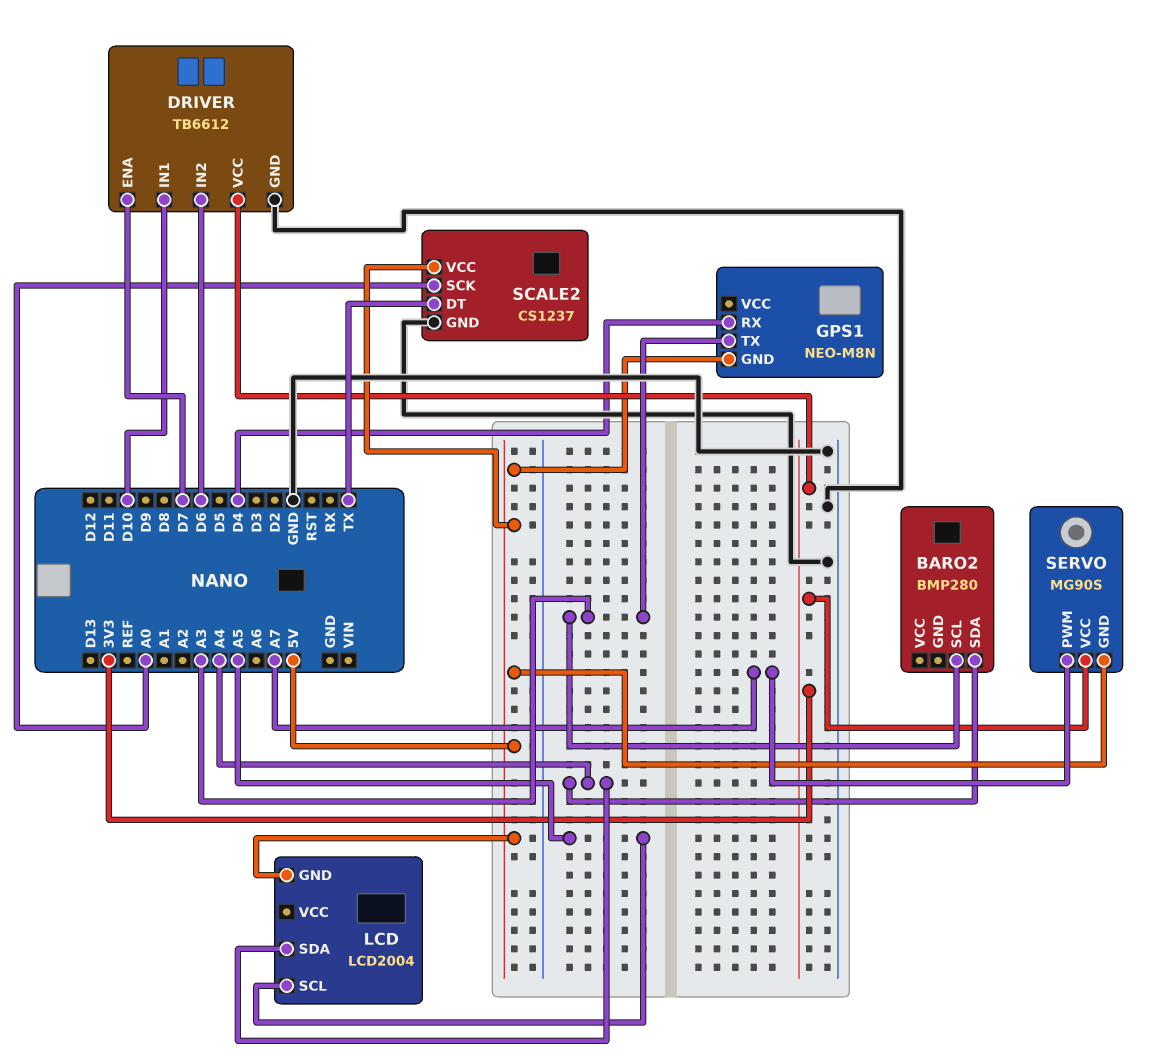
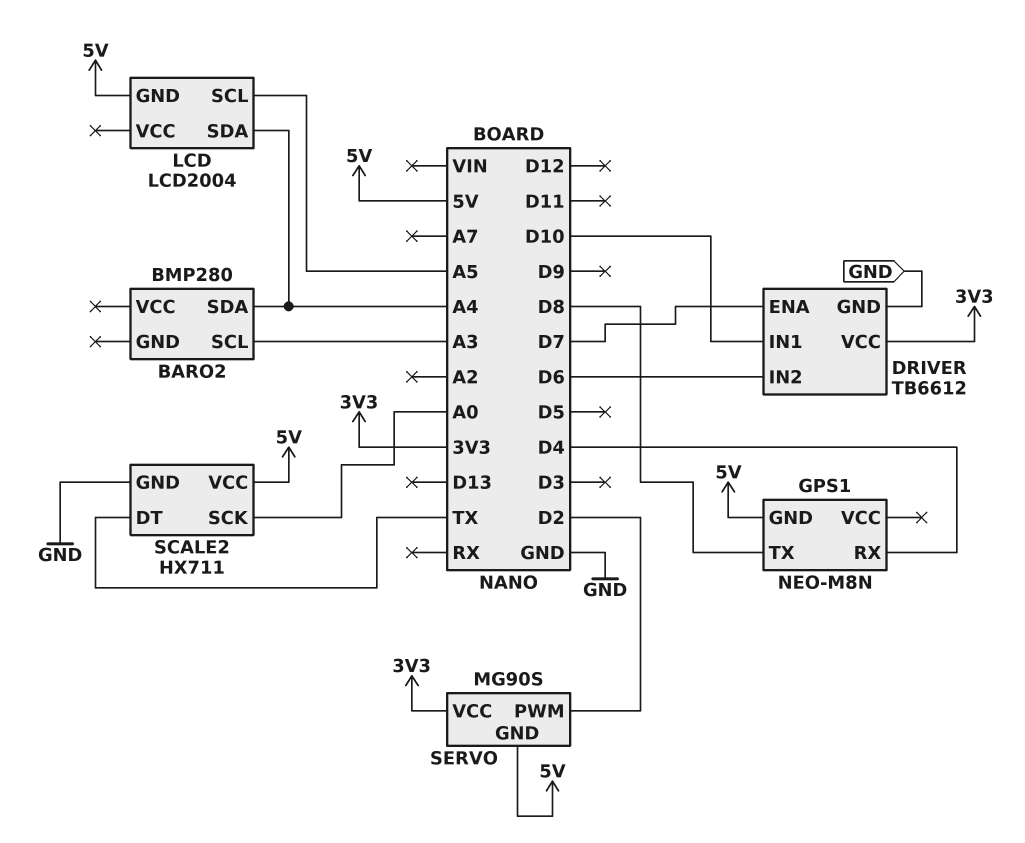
GPS1 pin TX: A3 -> D8
SCALE2: CS1237 -> HX711
SERVO pin PWM: A7 -> D2

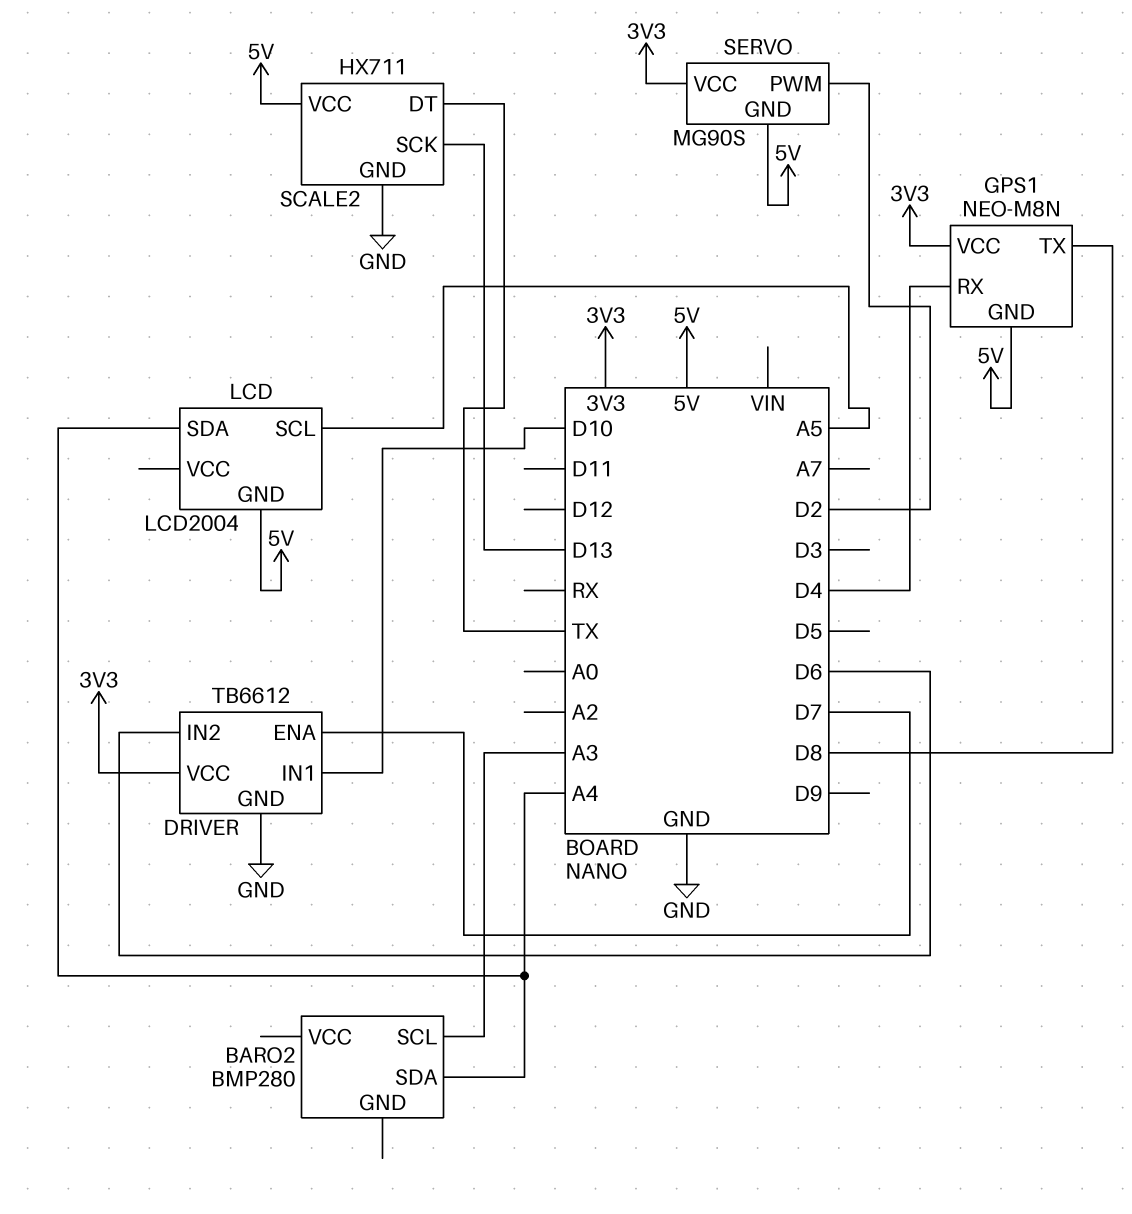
GPS1 pin VCC: none -> 3V3
SCALE2 pin SCK: A0 -> D13

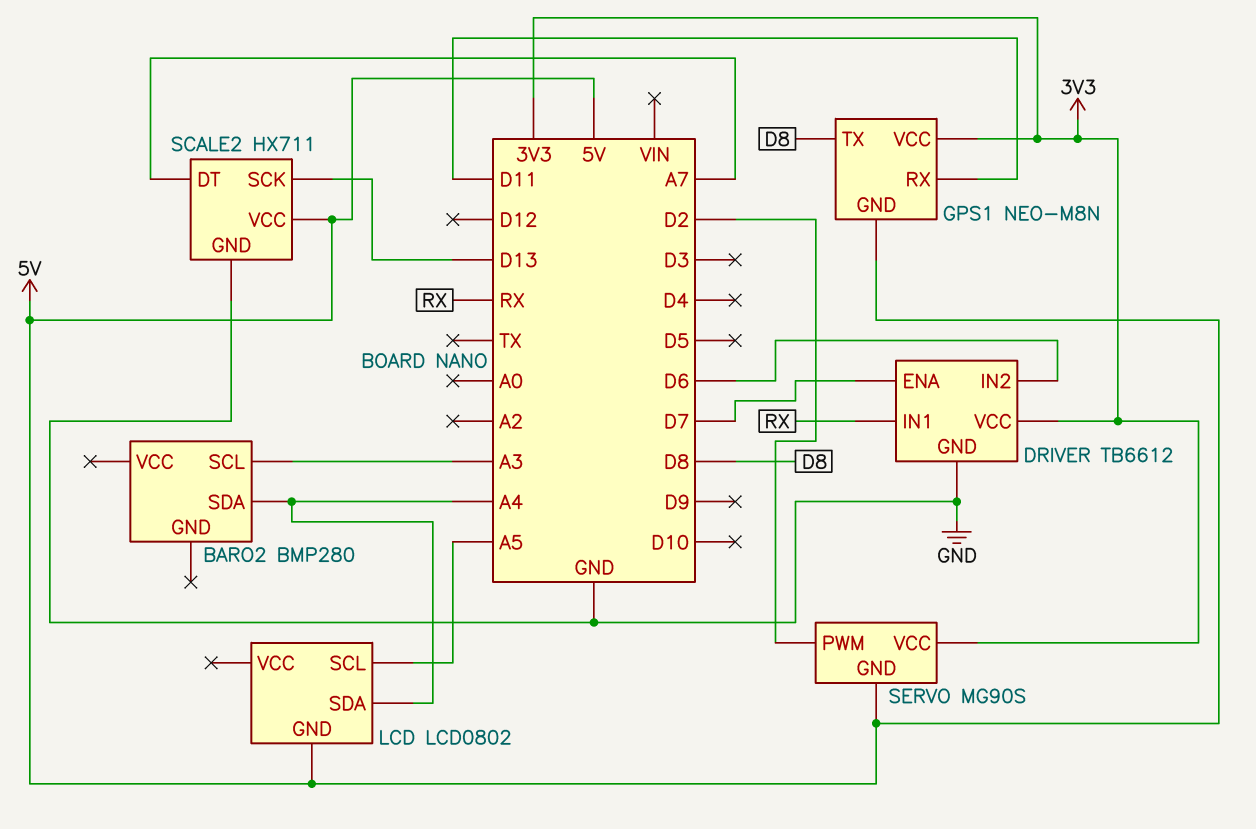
DRIVER pin IN1: D10 -> RX
GPS1 pin RX: D4 -> D11
LCD: LCD2004 -> LCD0802
SCALE2 pin DT: TX -> A7

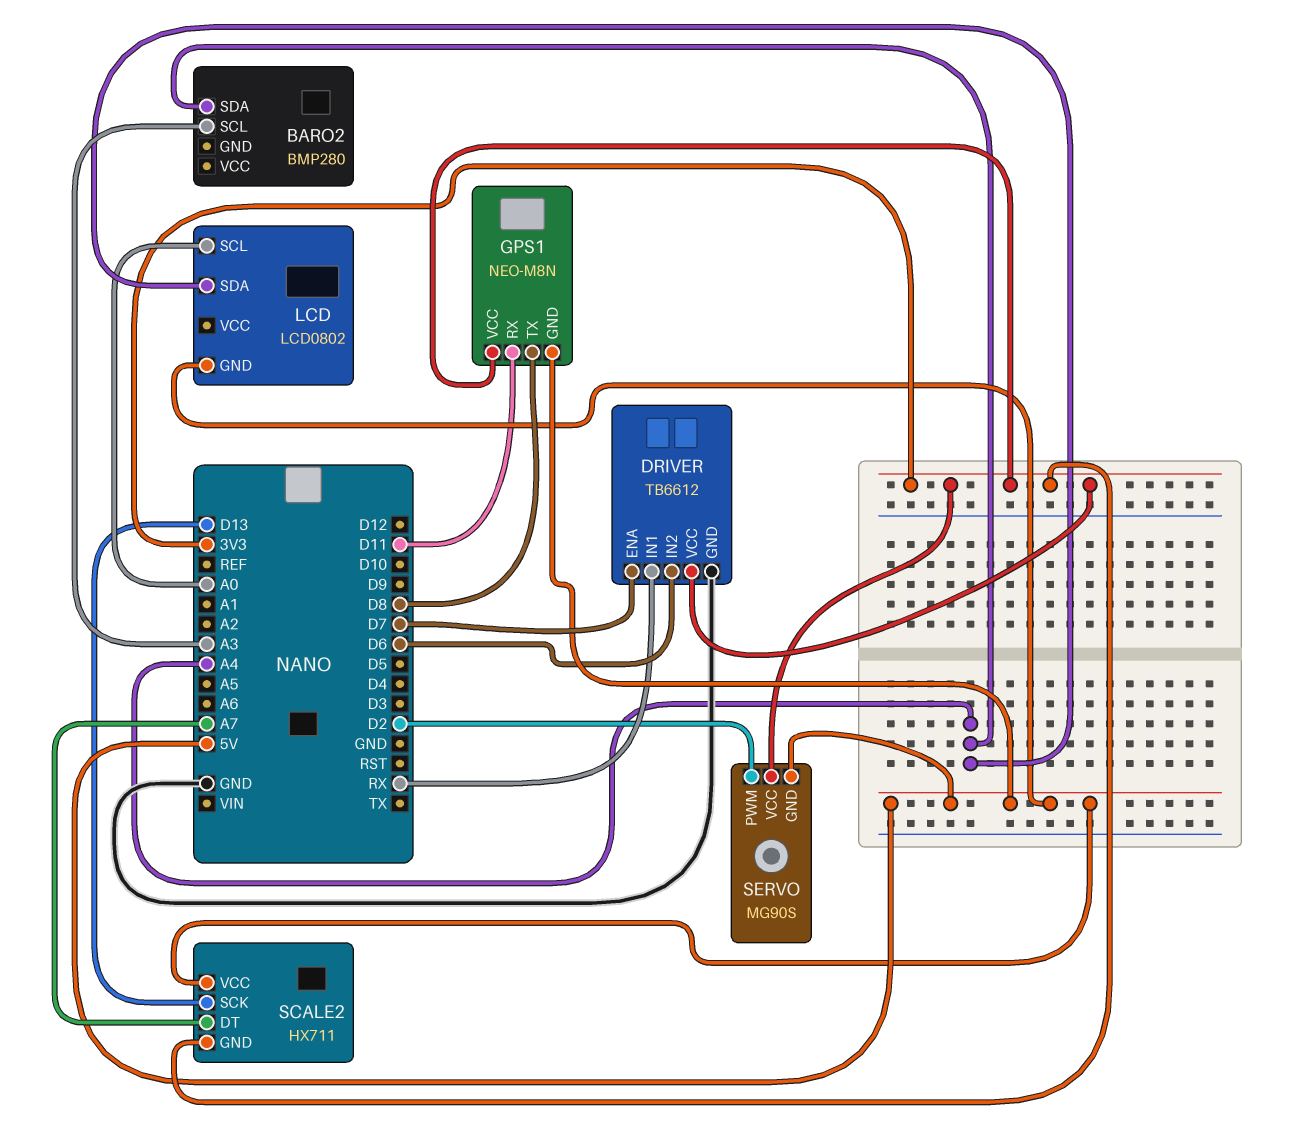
LCD pin SCL: A5 -> A0
SCALE2 pin GND: GND -> 3V3

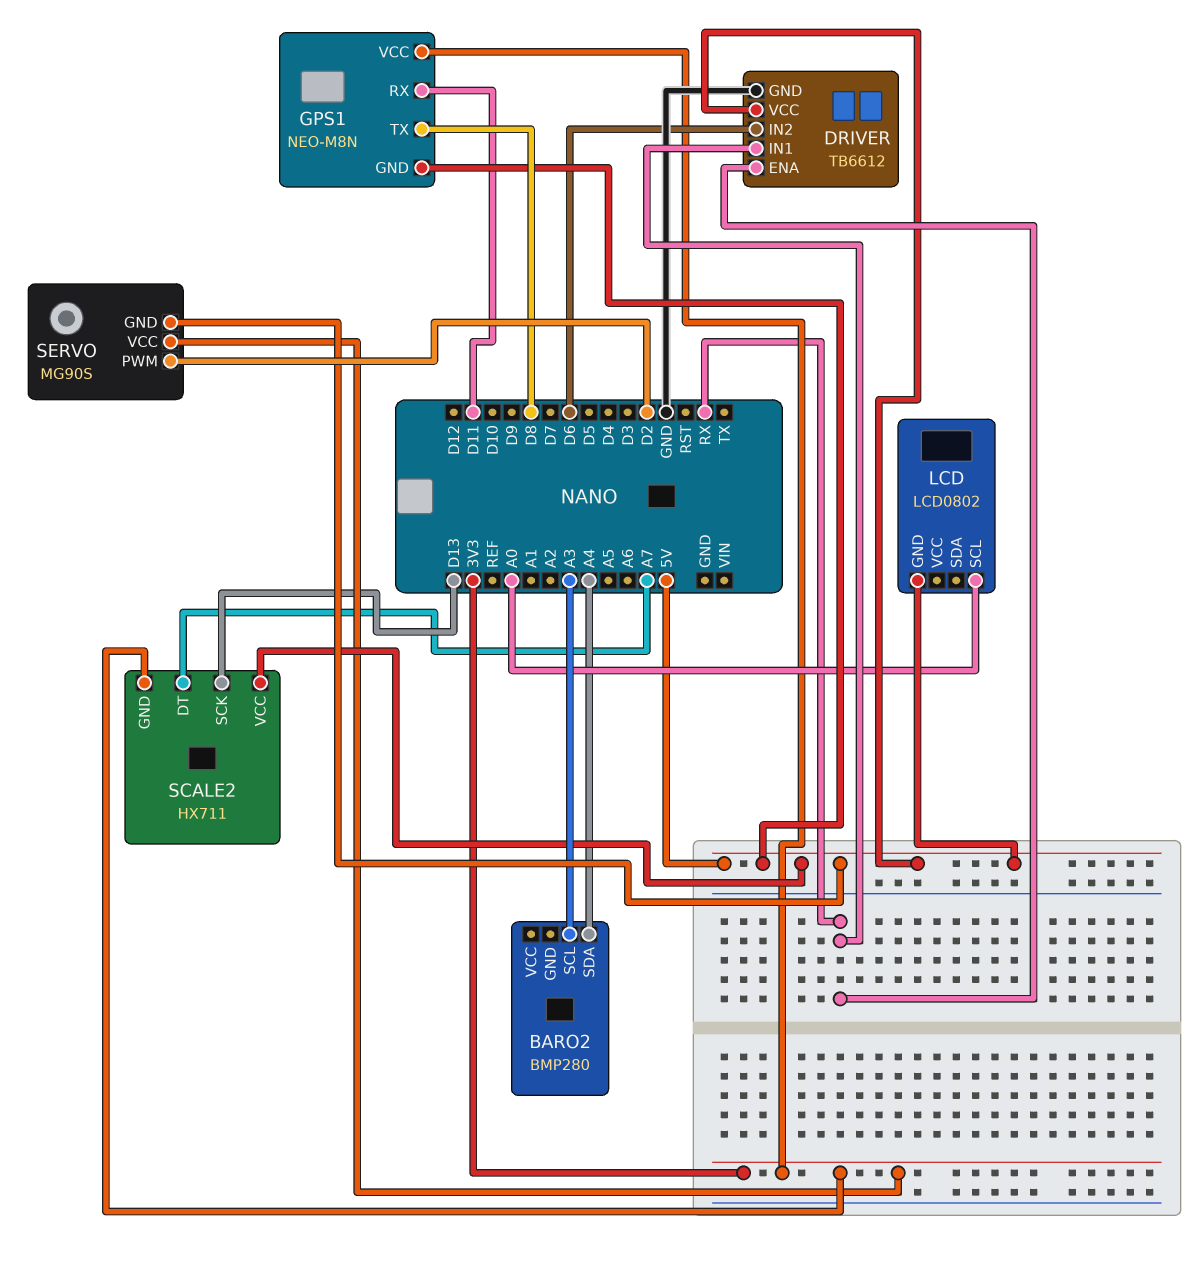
DRIVER pin ENA: D7 -> RX
DRIVER pin VCC: 3V3 -> 5V
LCD pin SDA: A4 -> none

